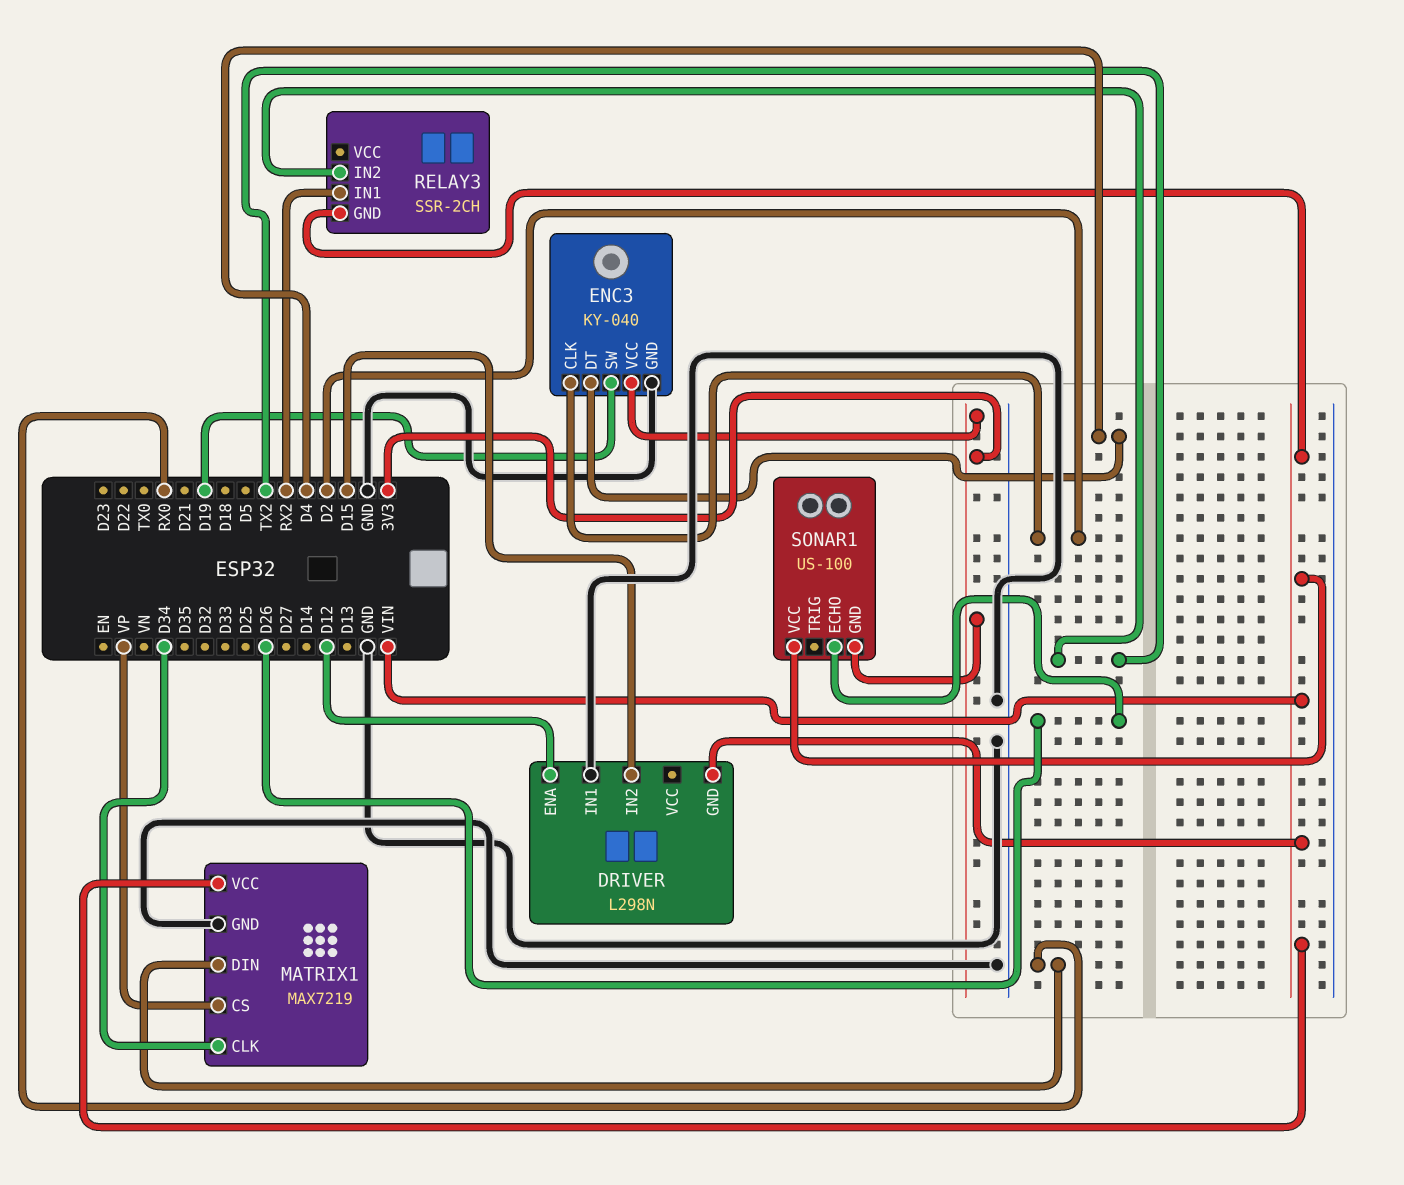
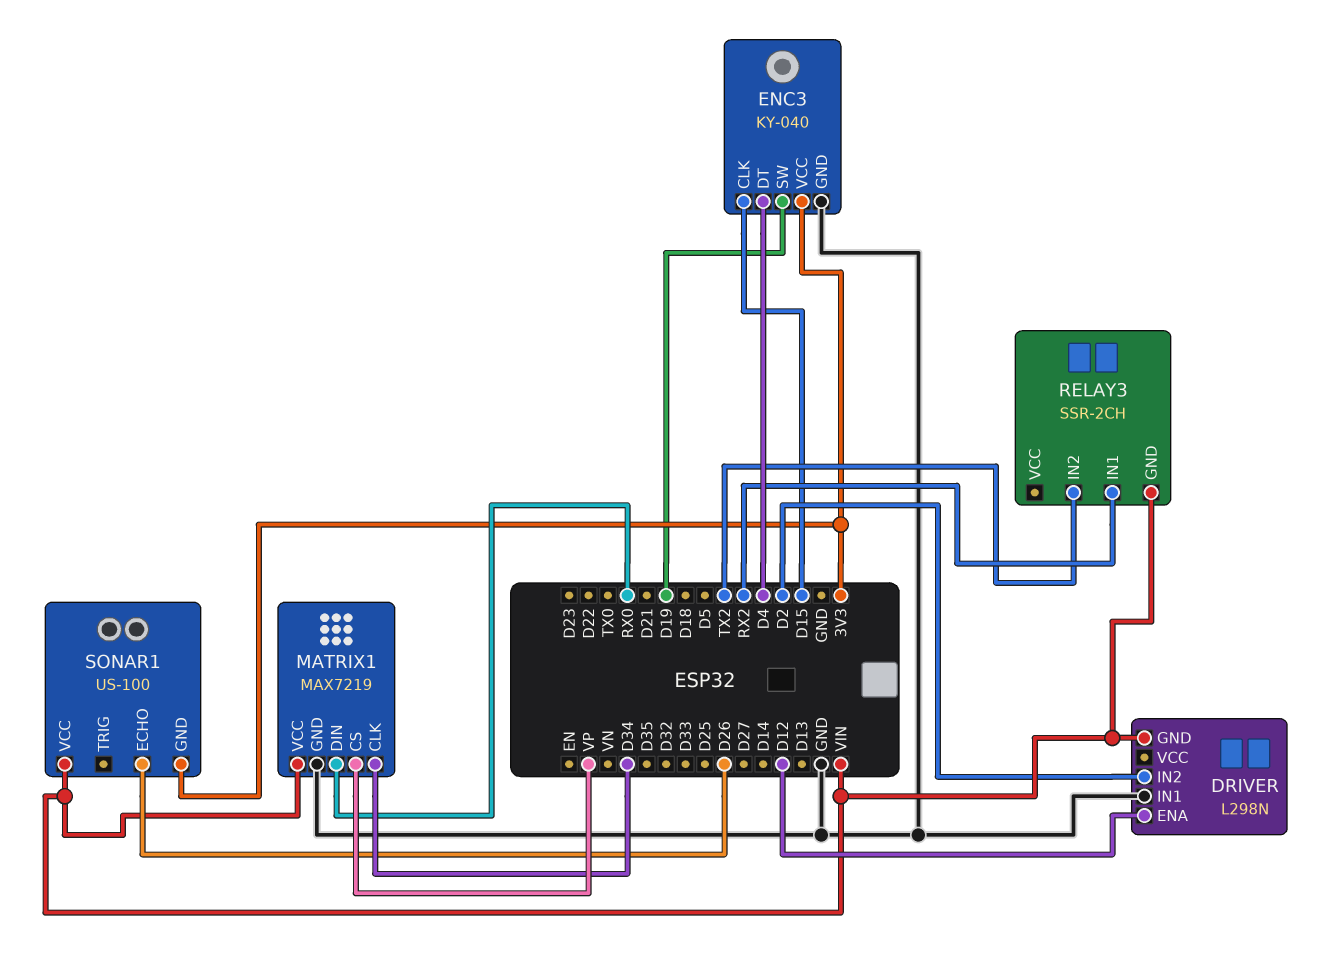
DRIVER pin IN2: D15 -> D2
ENC3 pin CLK: D2 -> D15

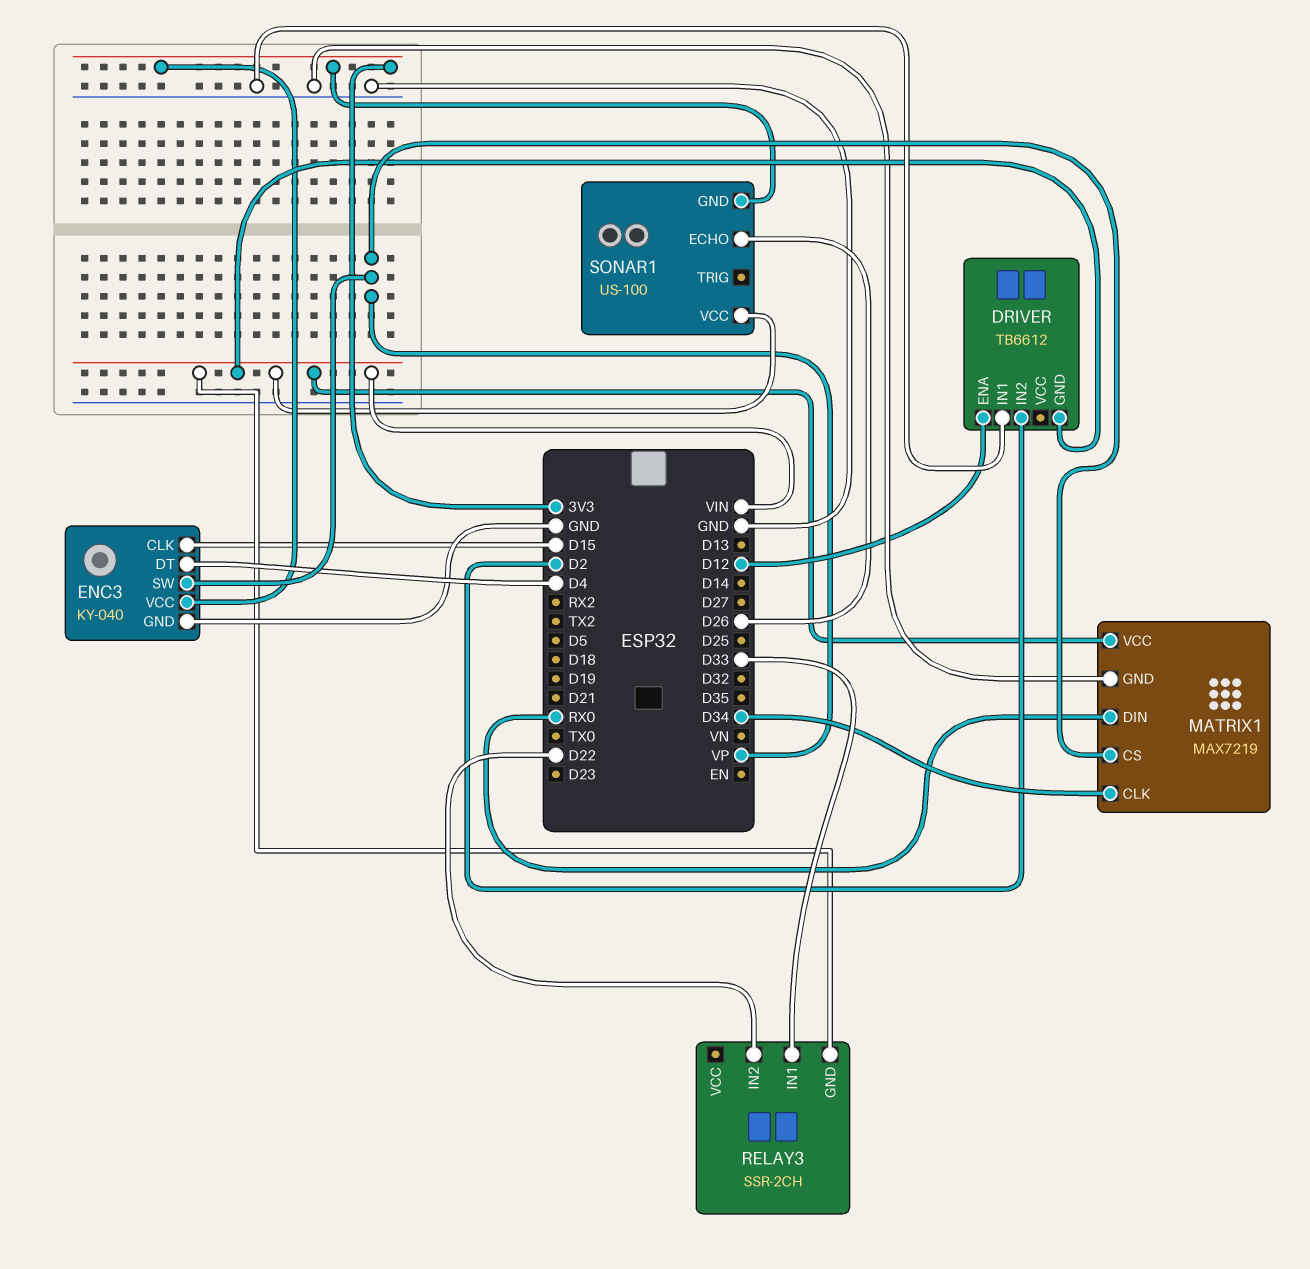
DRIVER: L298N -> TB6612
ENC3 pin SW: D19 -> VP
RELAY3 pin IN1: RX2 -> D33
RELAY3 pin IN2: TX2 -> D22

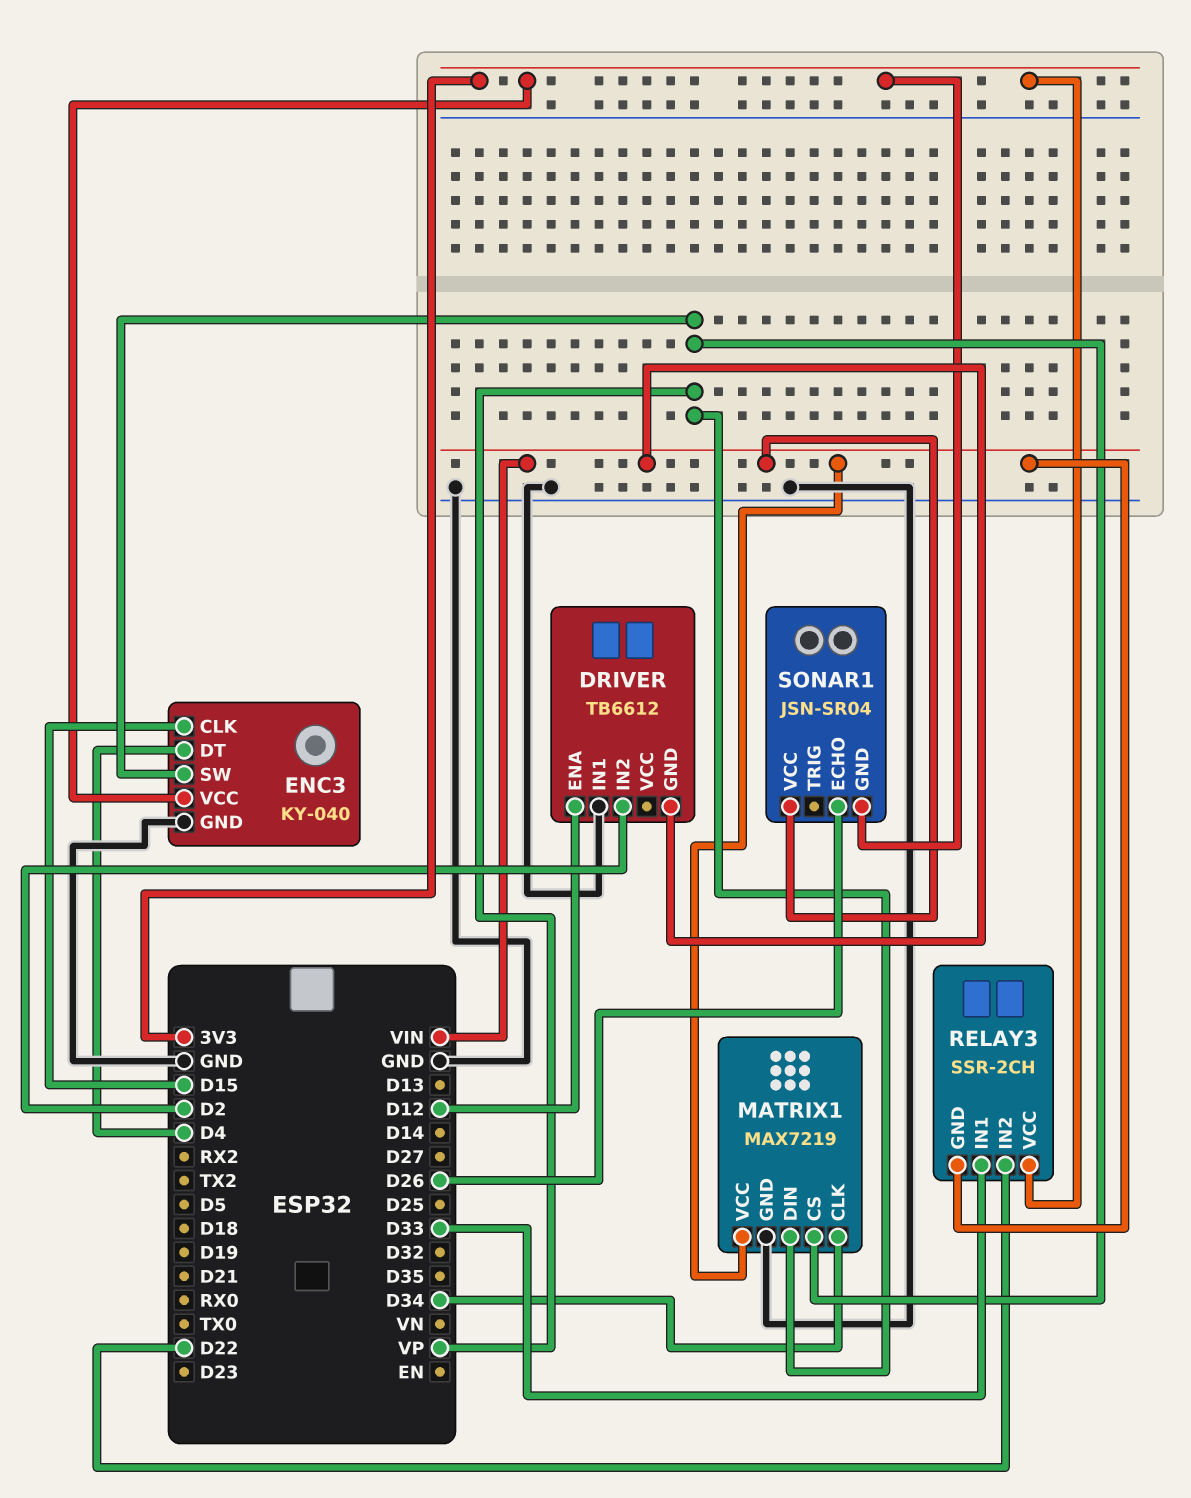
MATRIX1 pin DIN: RX0 -> VP
RELAY3 pin VCC: none -> 3V3
SONAR1: US-100 -> JSN-SR04

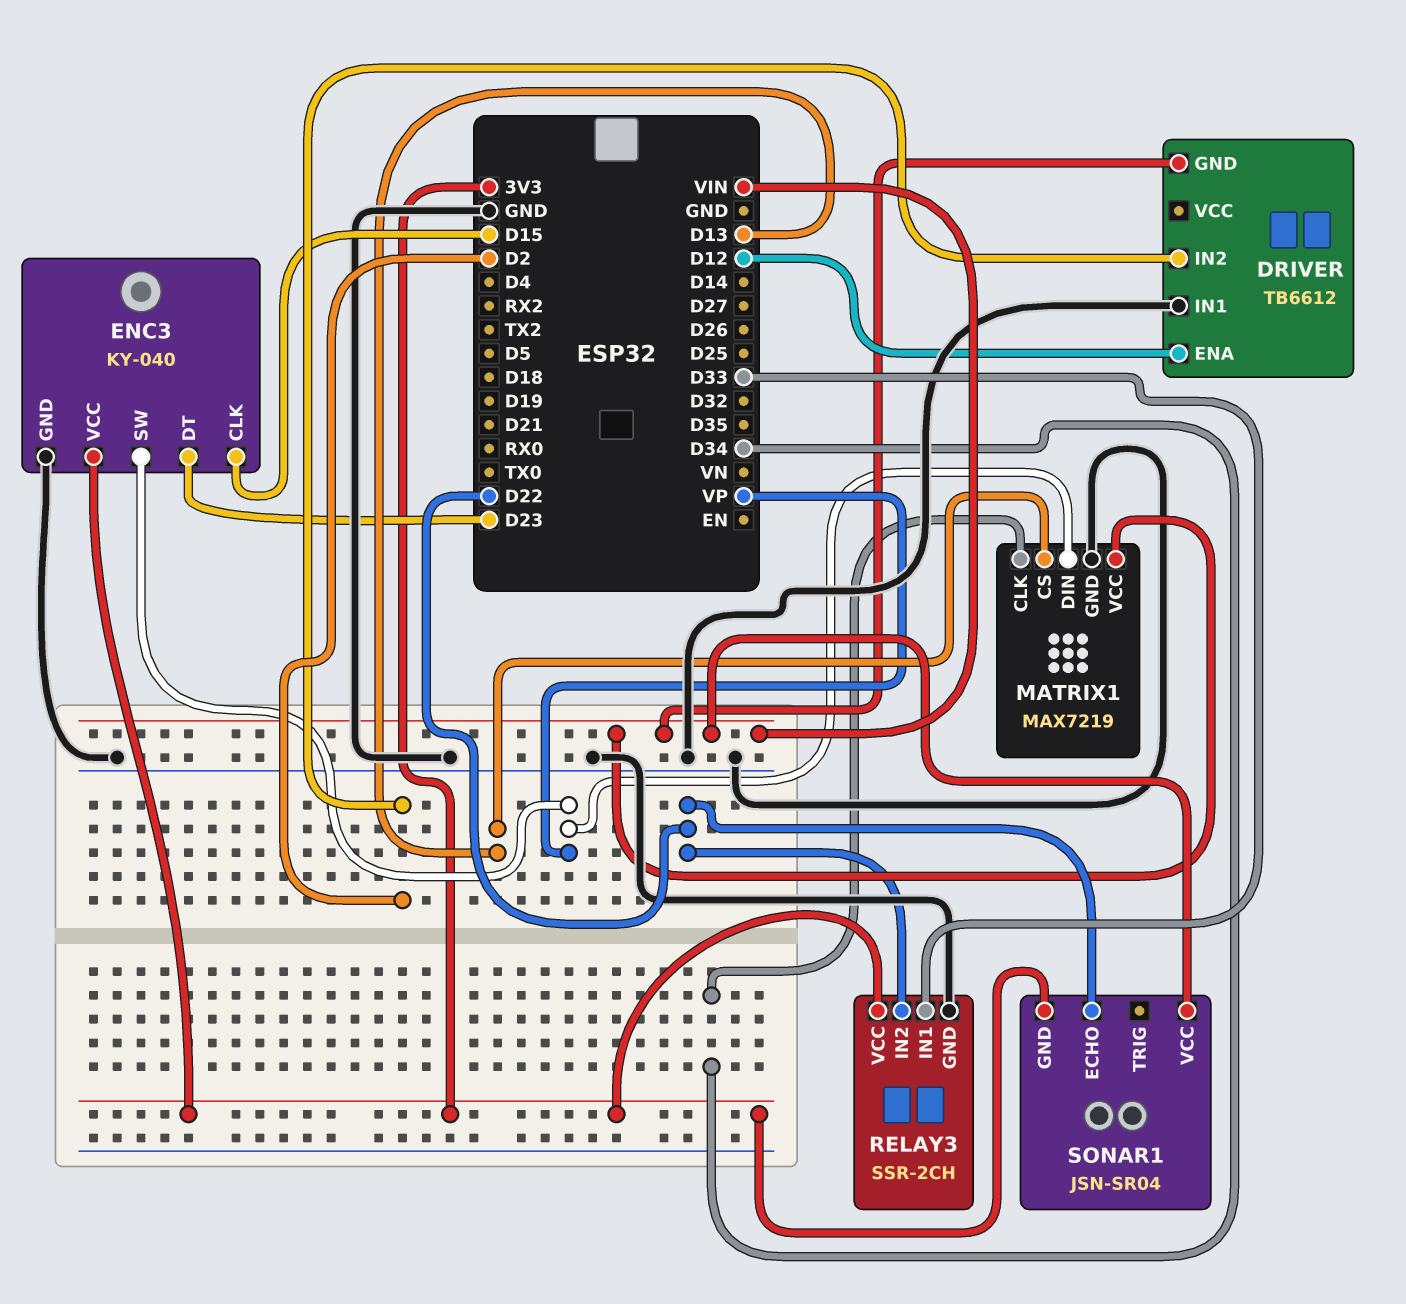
ENC3 pin DT: D4 -> D23
MATRIX1 pin CS: VP -> D13
RELAY3 pin GND: VIN -> GND
SONAR1 pin ECHO: D26 -> D22

